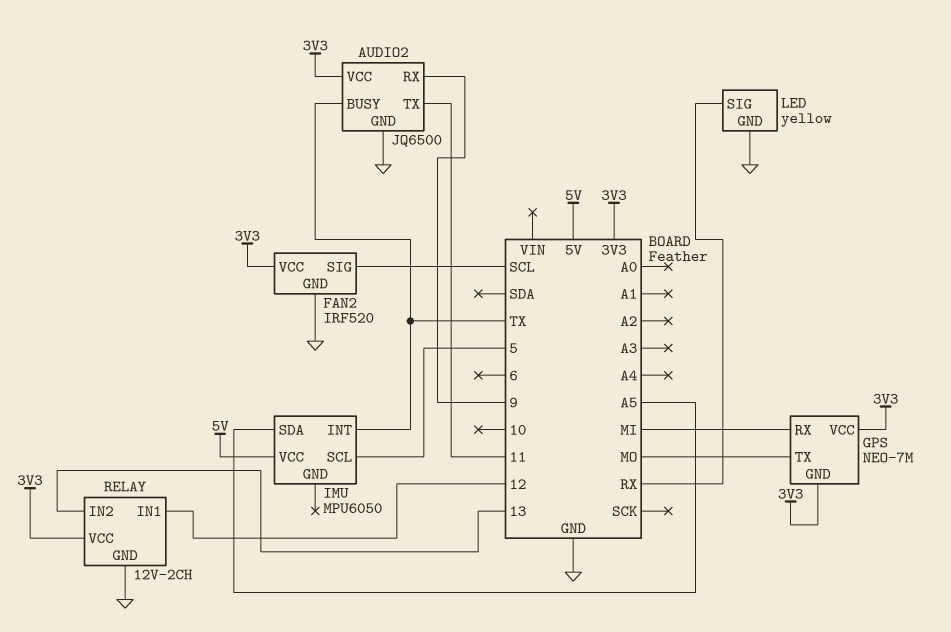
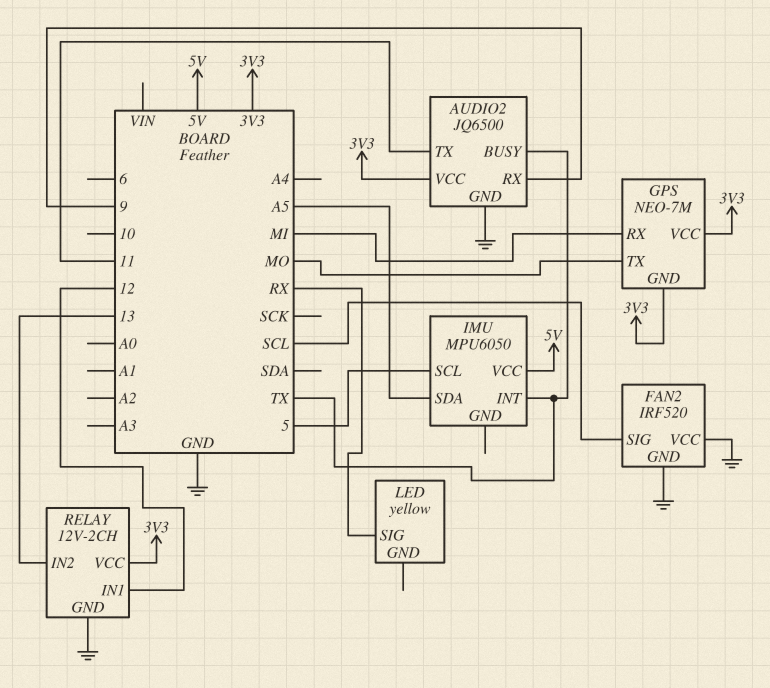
FAN2 pin VCC: 3V3 -> GND
LED pin GND: GND -> none

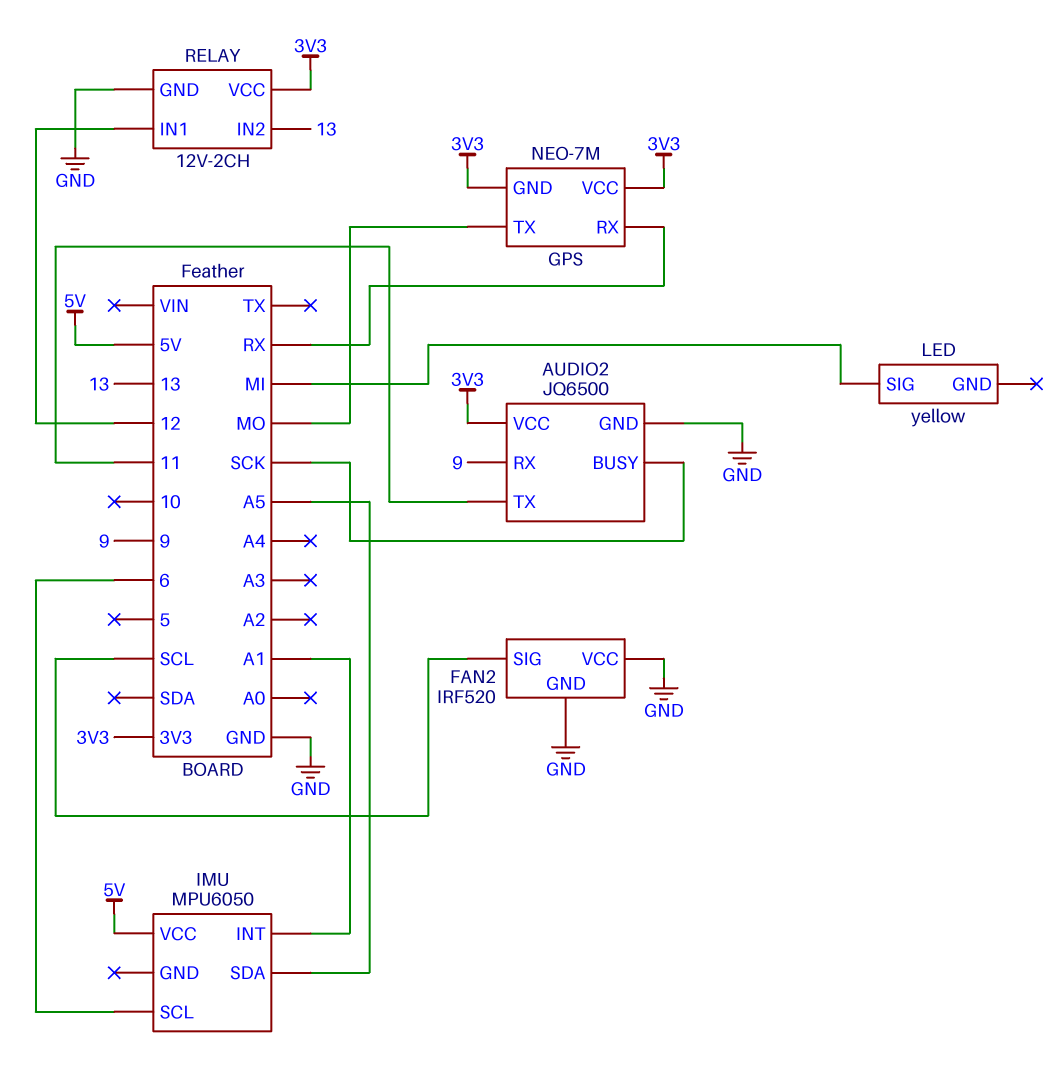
AUDIO2 pin BUSY: TX -> SCK
GPS pin RX: MI -> RX
IMU pin INT: TX -> A1
IMU pin SCL: 5 -> 6
LED pin SIG: RX -> MI

